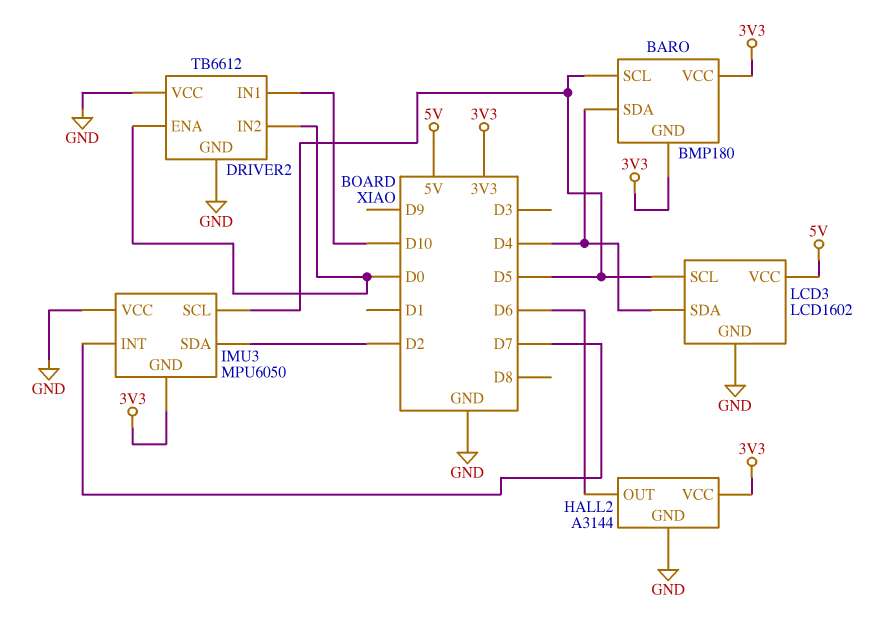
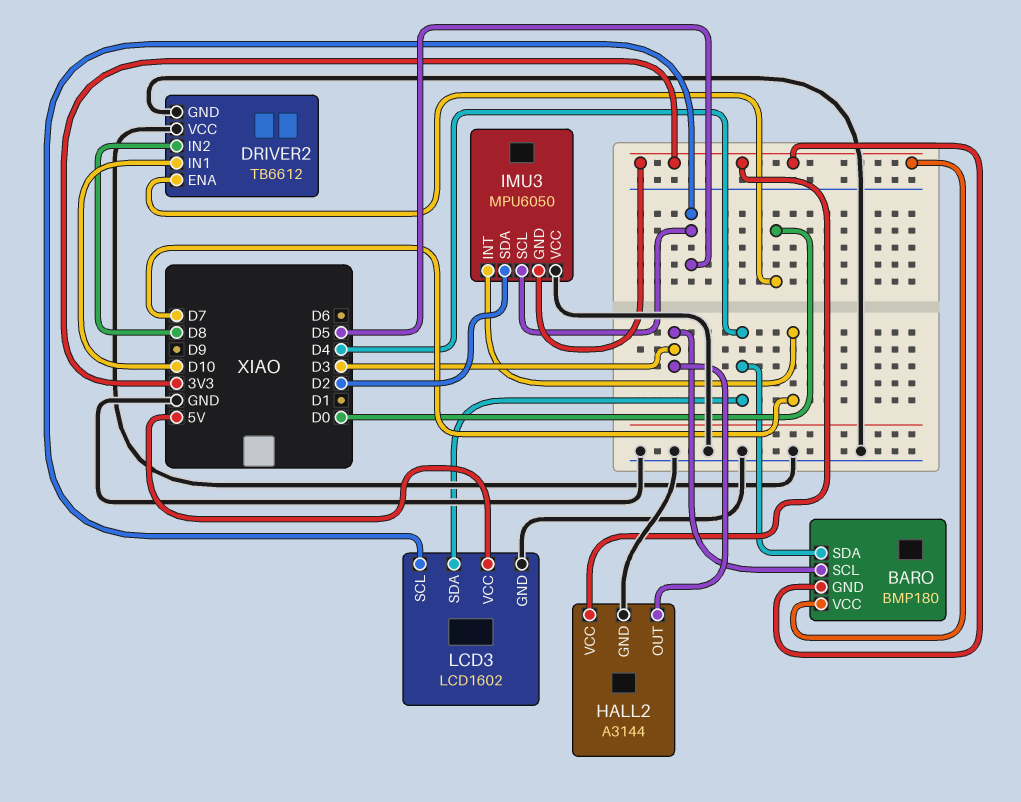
BARO pin SCL: D5 -> D3
DRIVER2 pin IN2: D0 -> D8
HALL2 pin OUT: D6 -> D3

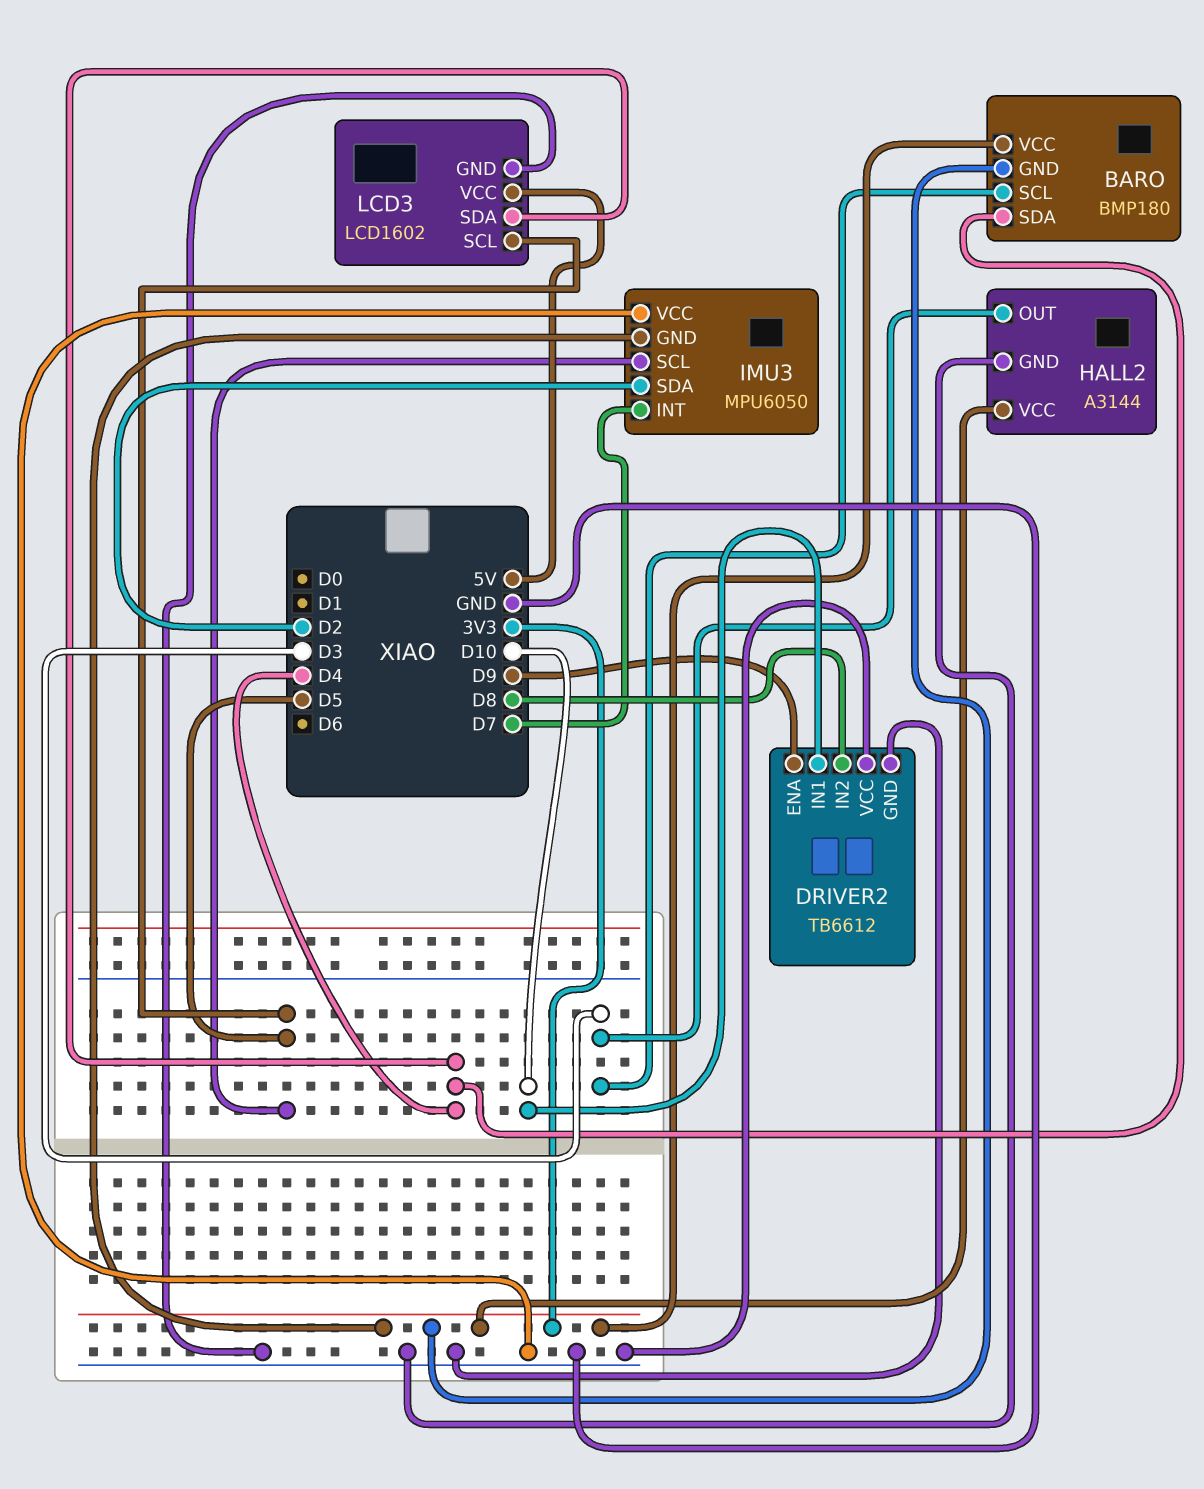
DRIVER2 pin ENA: D0 -> D9

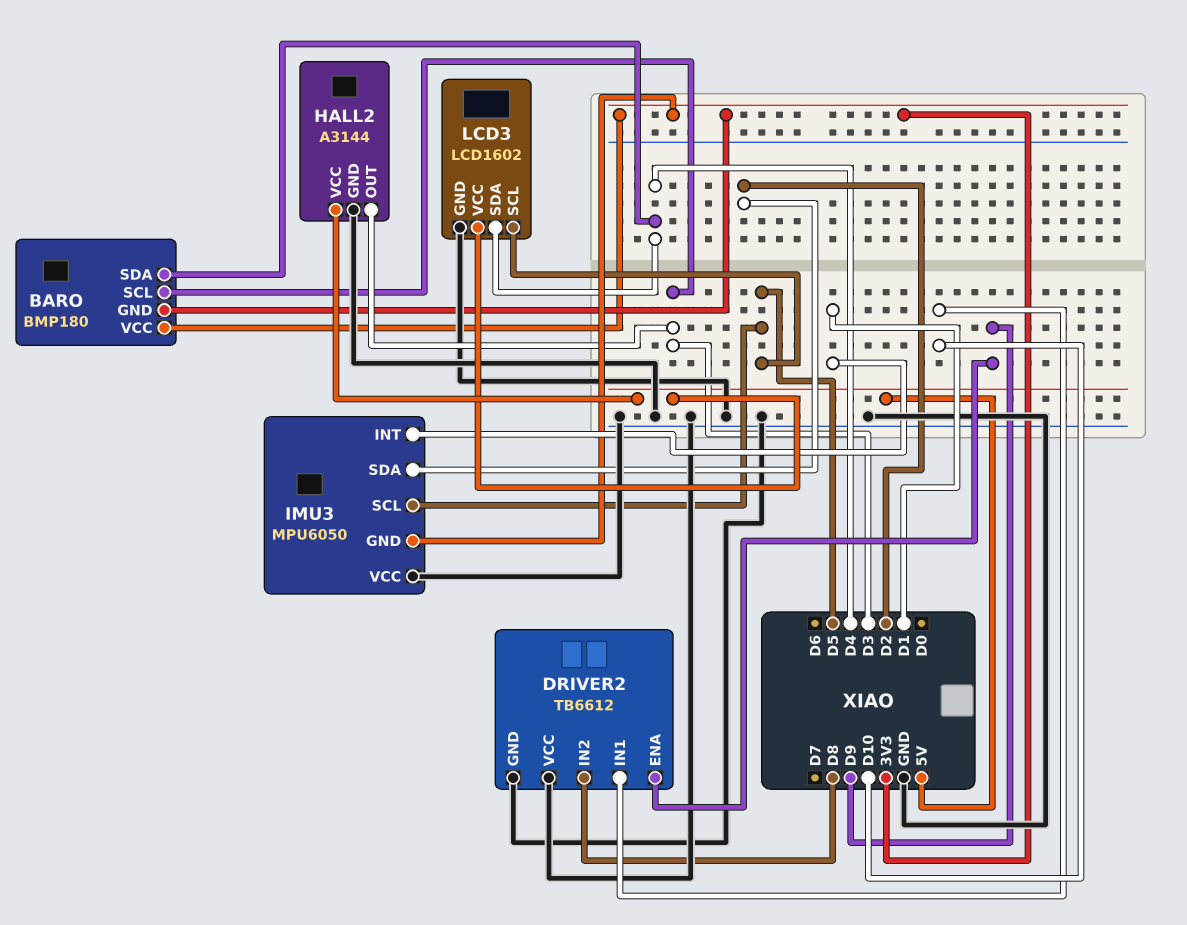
HALL2 pin VCC: 3V3 -> 5V
IMU3 pin INT: D7 -> D1

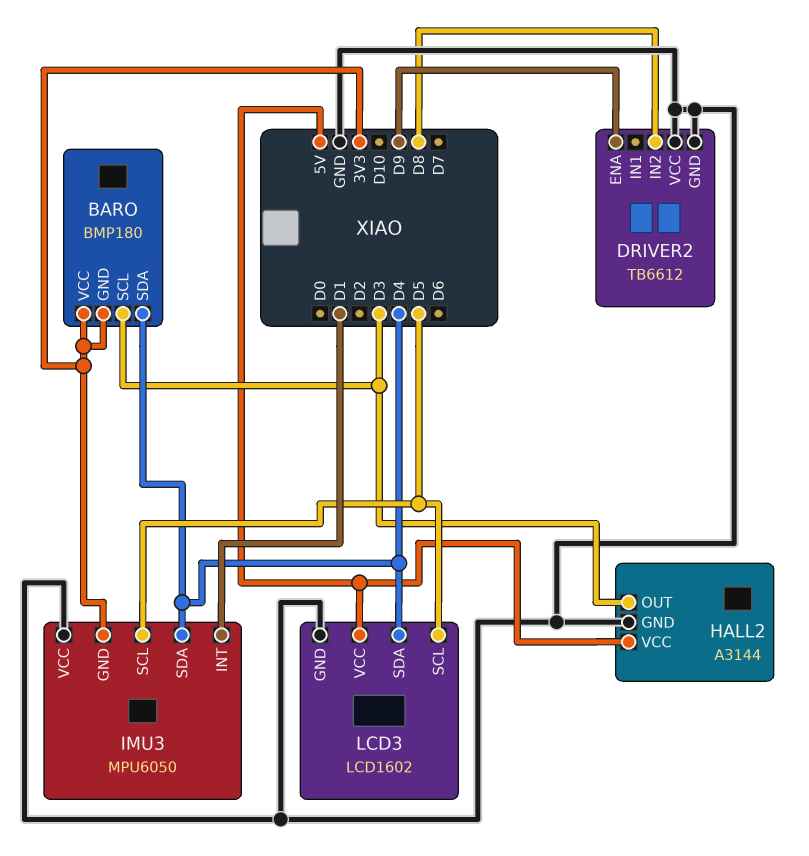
DRIVER2 pin IN1: D10 -> none
IMU3 pin SDA: D2 -> D4

